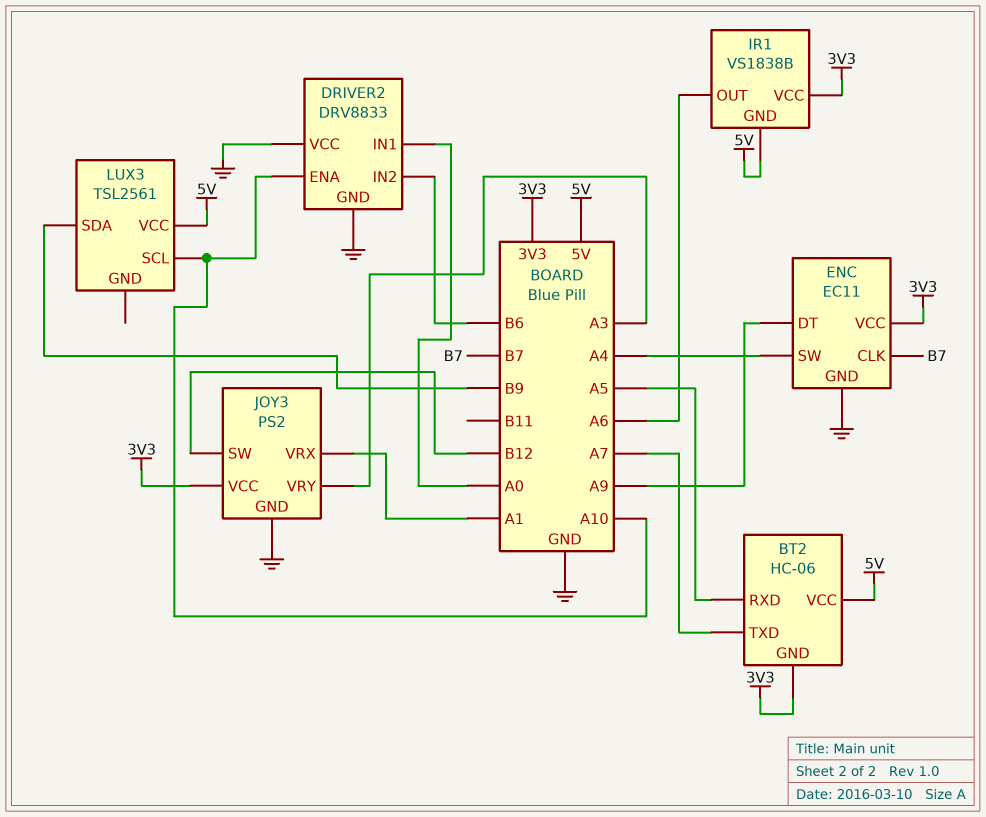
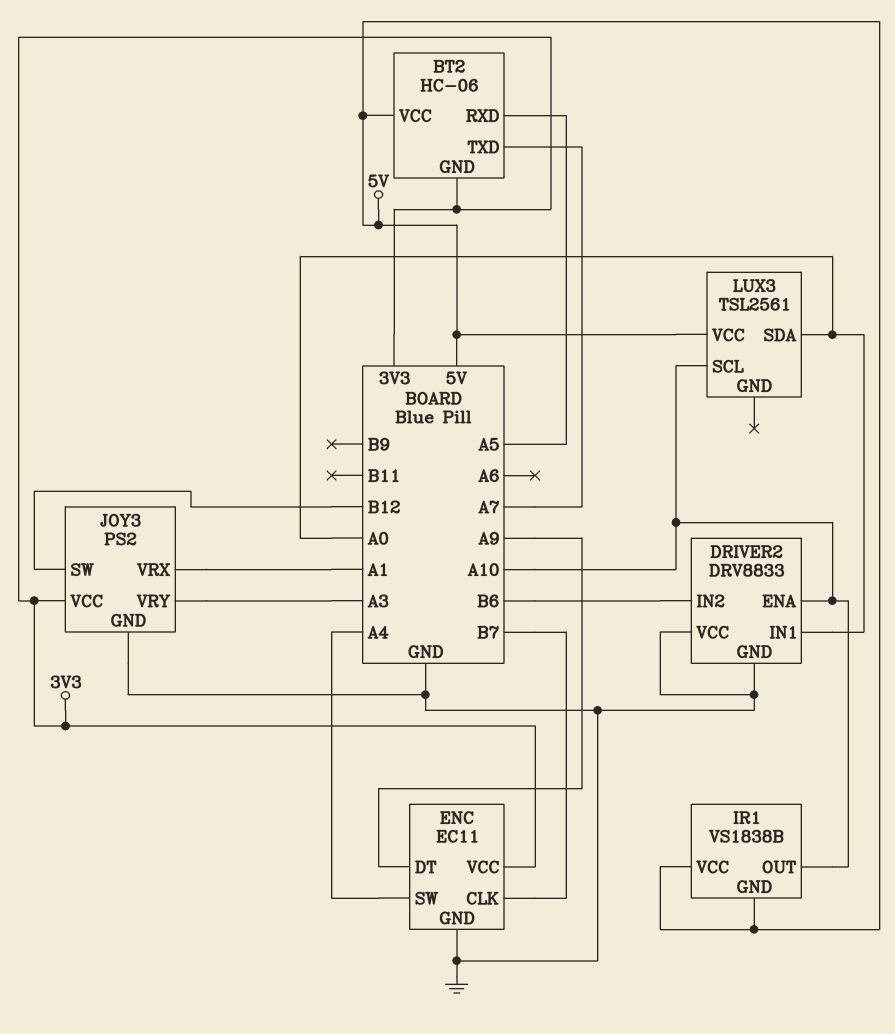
IR1 pin OUT: A6 -> A10
IR1 pin VCC: 3V3 -> 5V
LUX3 pin SDA: B9 -> A0

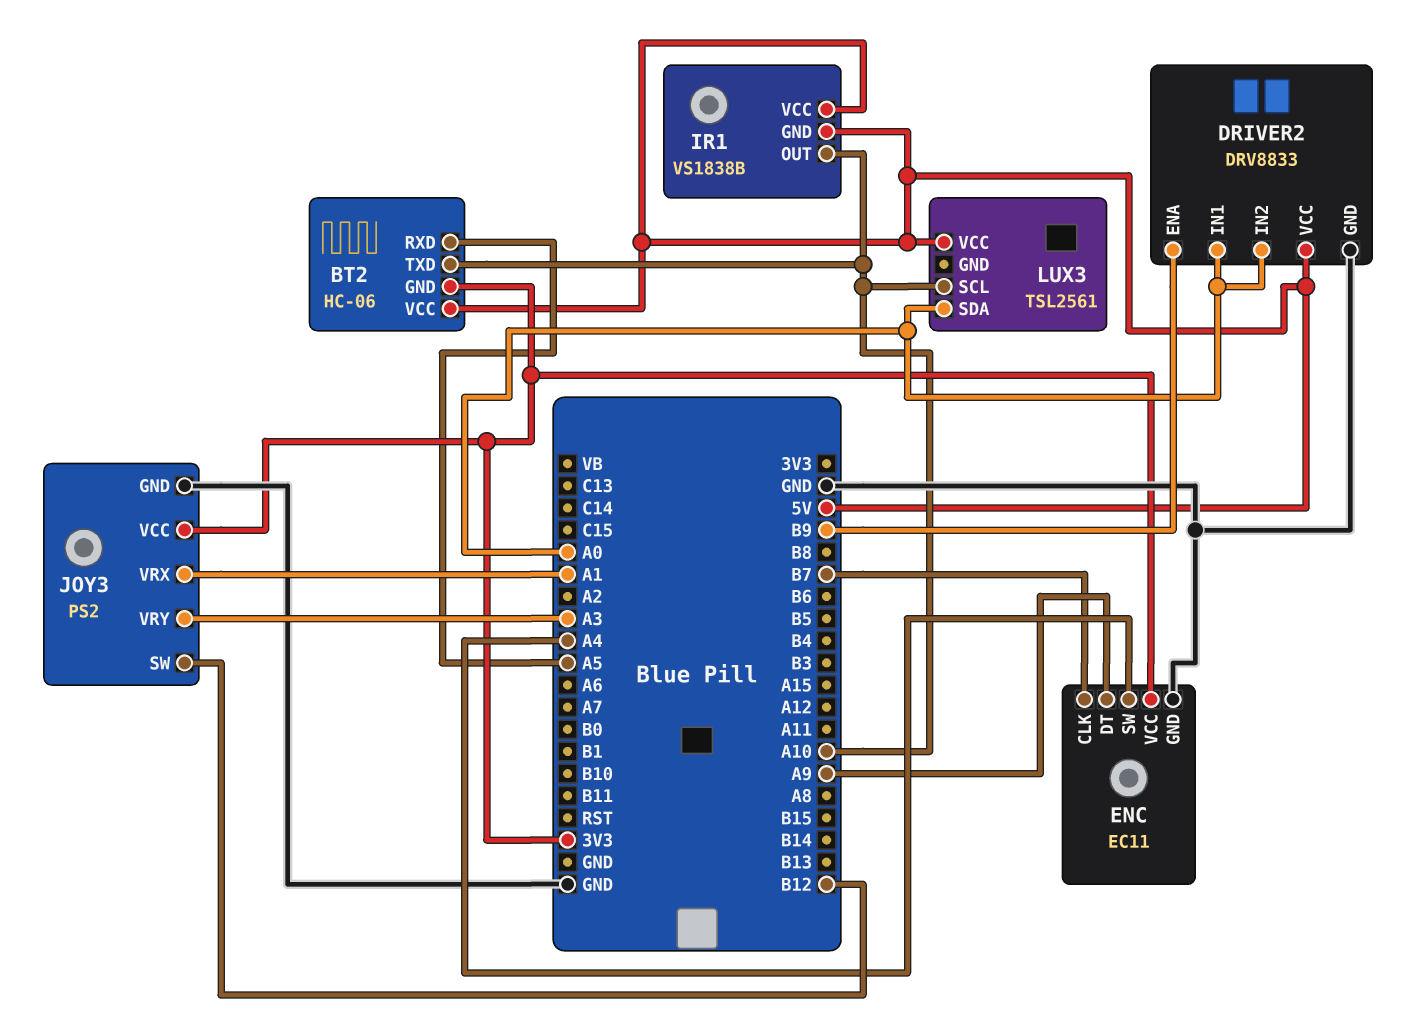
BT2 pin TXD: A7 -> A10
DRIVER2 pin ENA: A10 -> B9
DRIVER2 pin IN2: B6 -> A0
DRIVER2 pin VCC: GND -> 5V

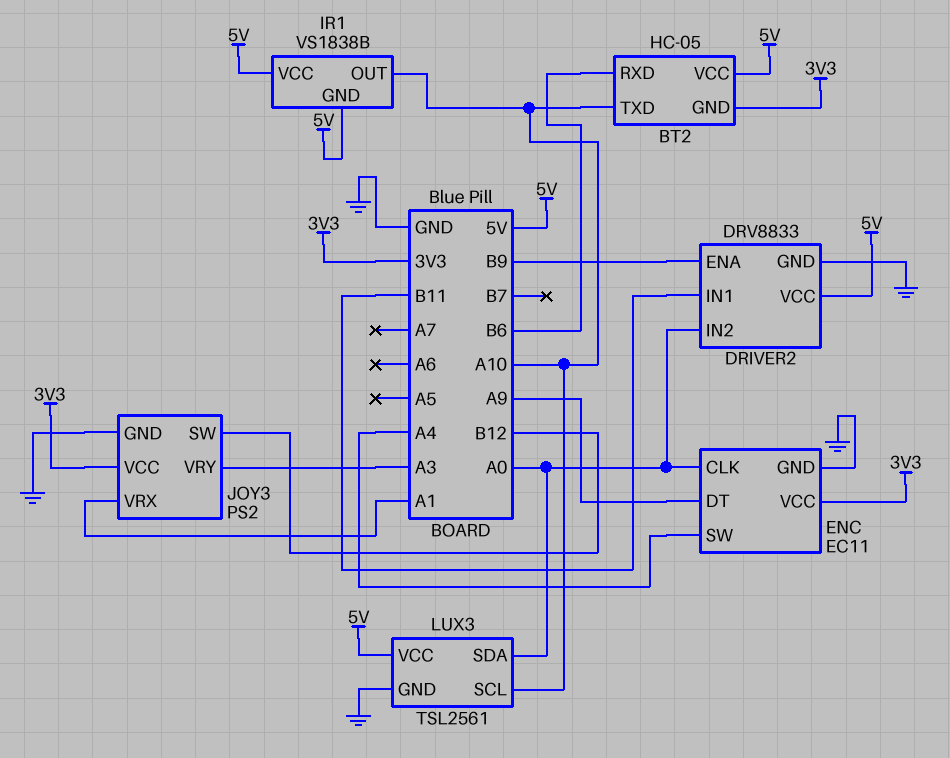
BT2: HC-06 -> HC-05
BT2 pin RXD: A5 -> B6
DRIVER2 pin IN1: A0 -> B11
ENC pin CLK: B7 -> A0
LUX3 pin GND: none -> GND

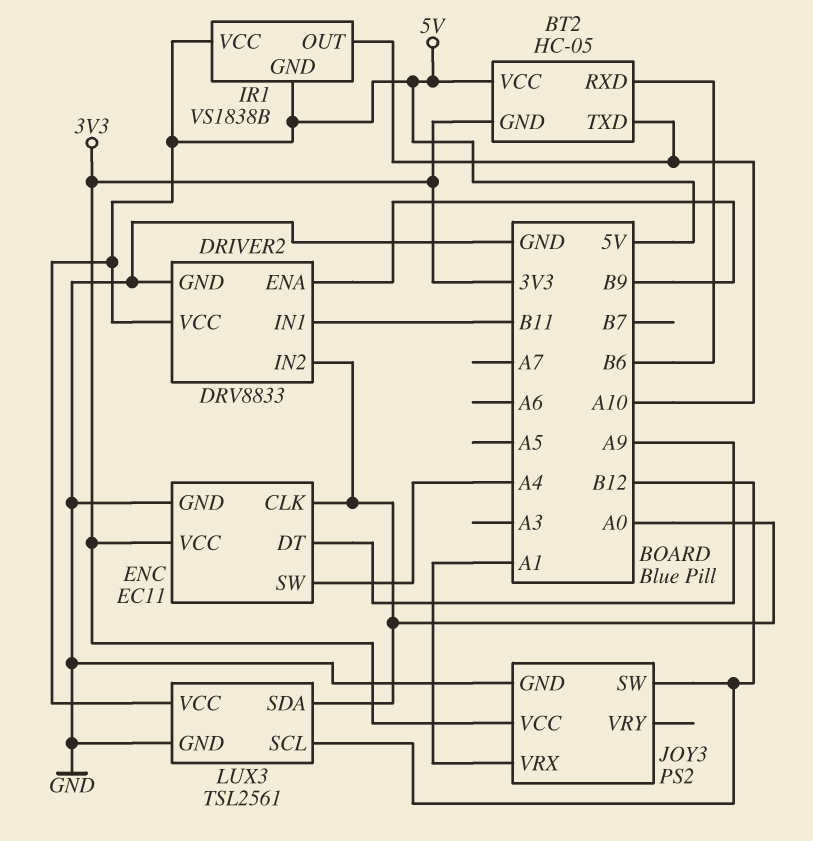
JOY3 pin VRY: A3 -> none
LUX3 pin SCL: A10 -> B12

